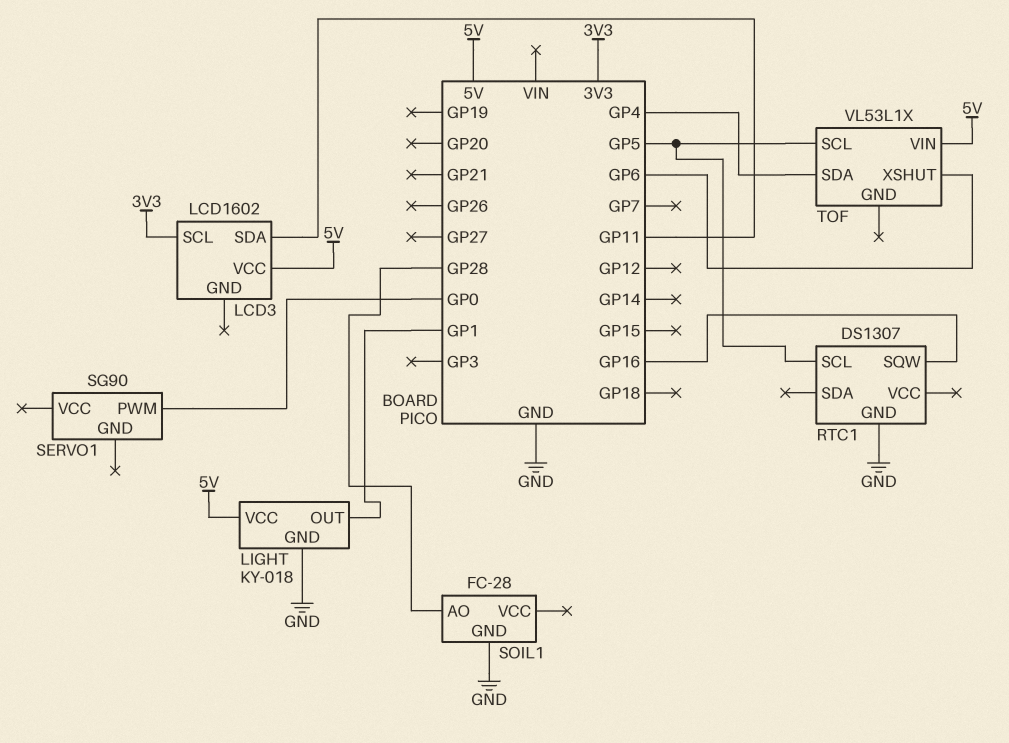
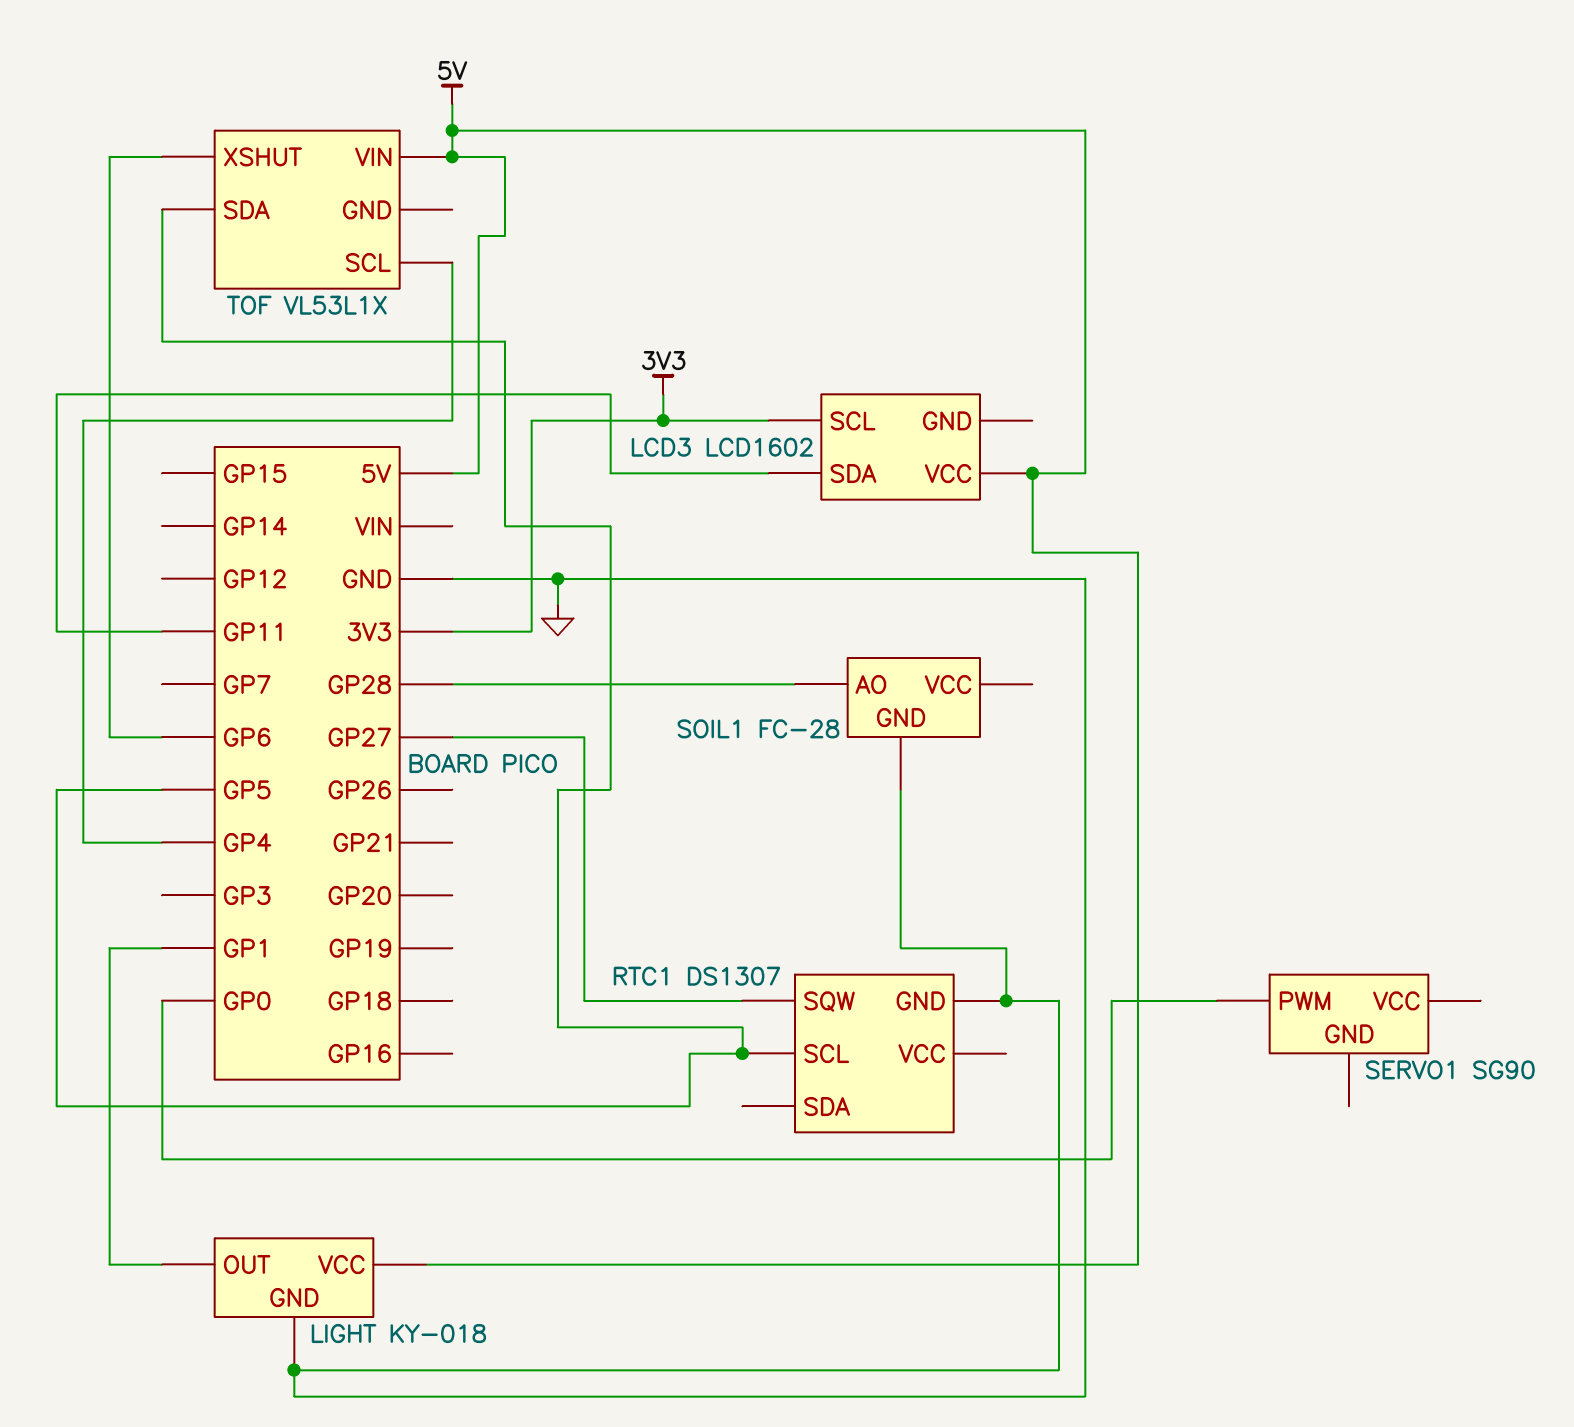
RTC1 pin SQW: GP16 -> GP27
TOF pin SCL: GP5 -> GP4
TOF pin SDA: GP4 -> GP5

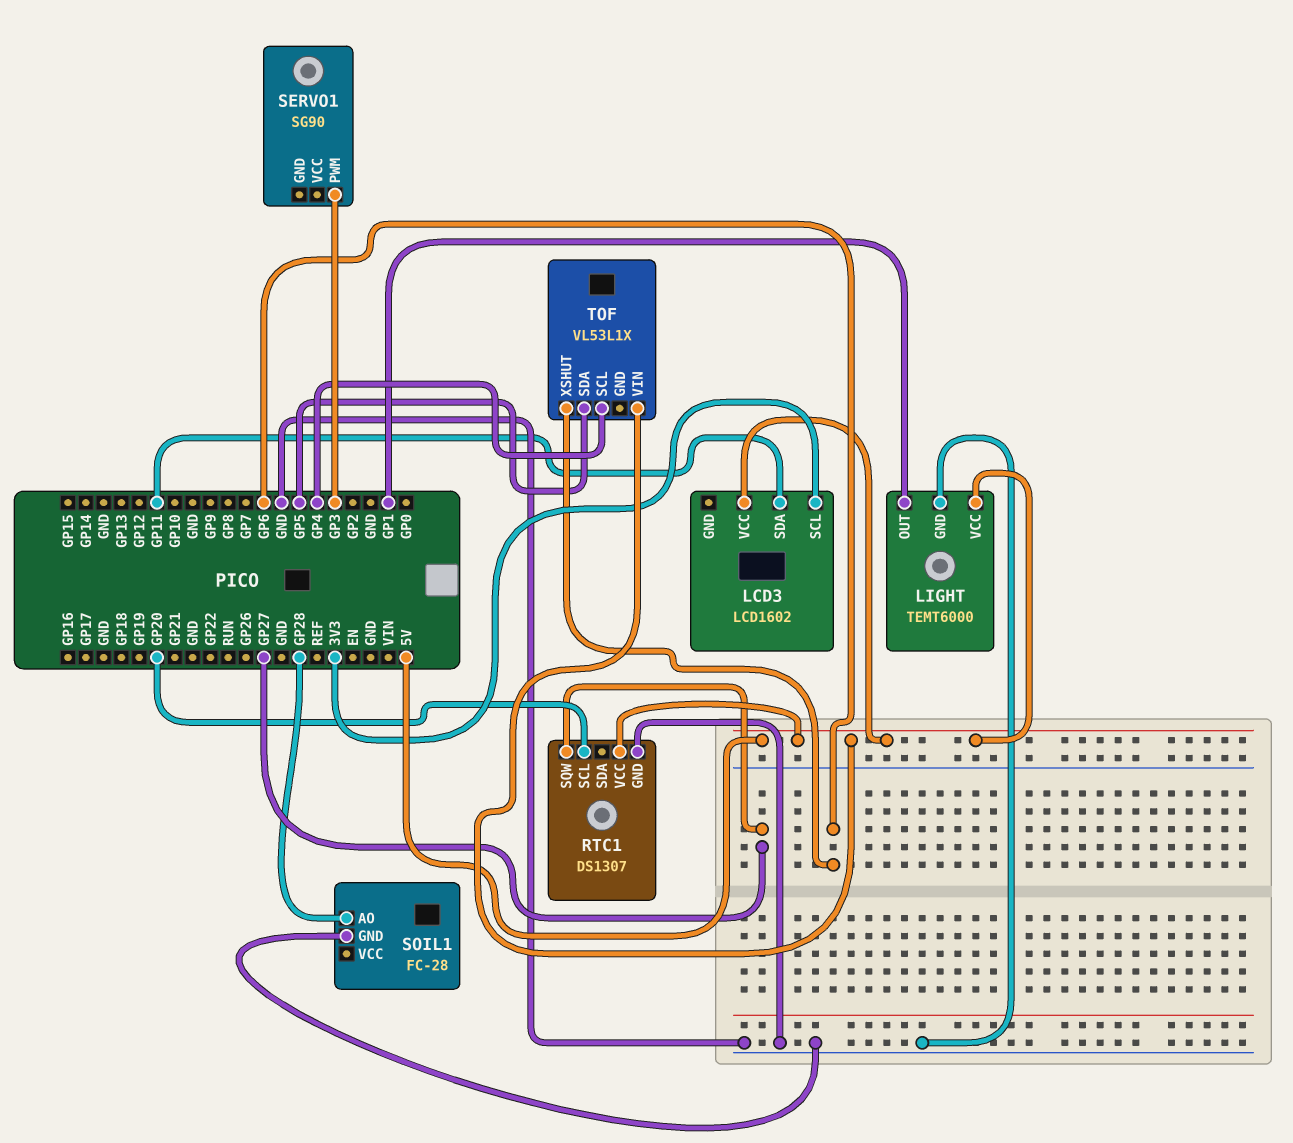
LIGHT: KY-018 -> TEMT6000
RTC1 pin SCL: GP5 -> GP20
RTC1 pin VCC: none -> 5V
SERVO1 pin PWM: GP0 -> GP3

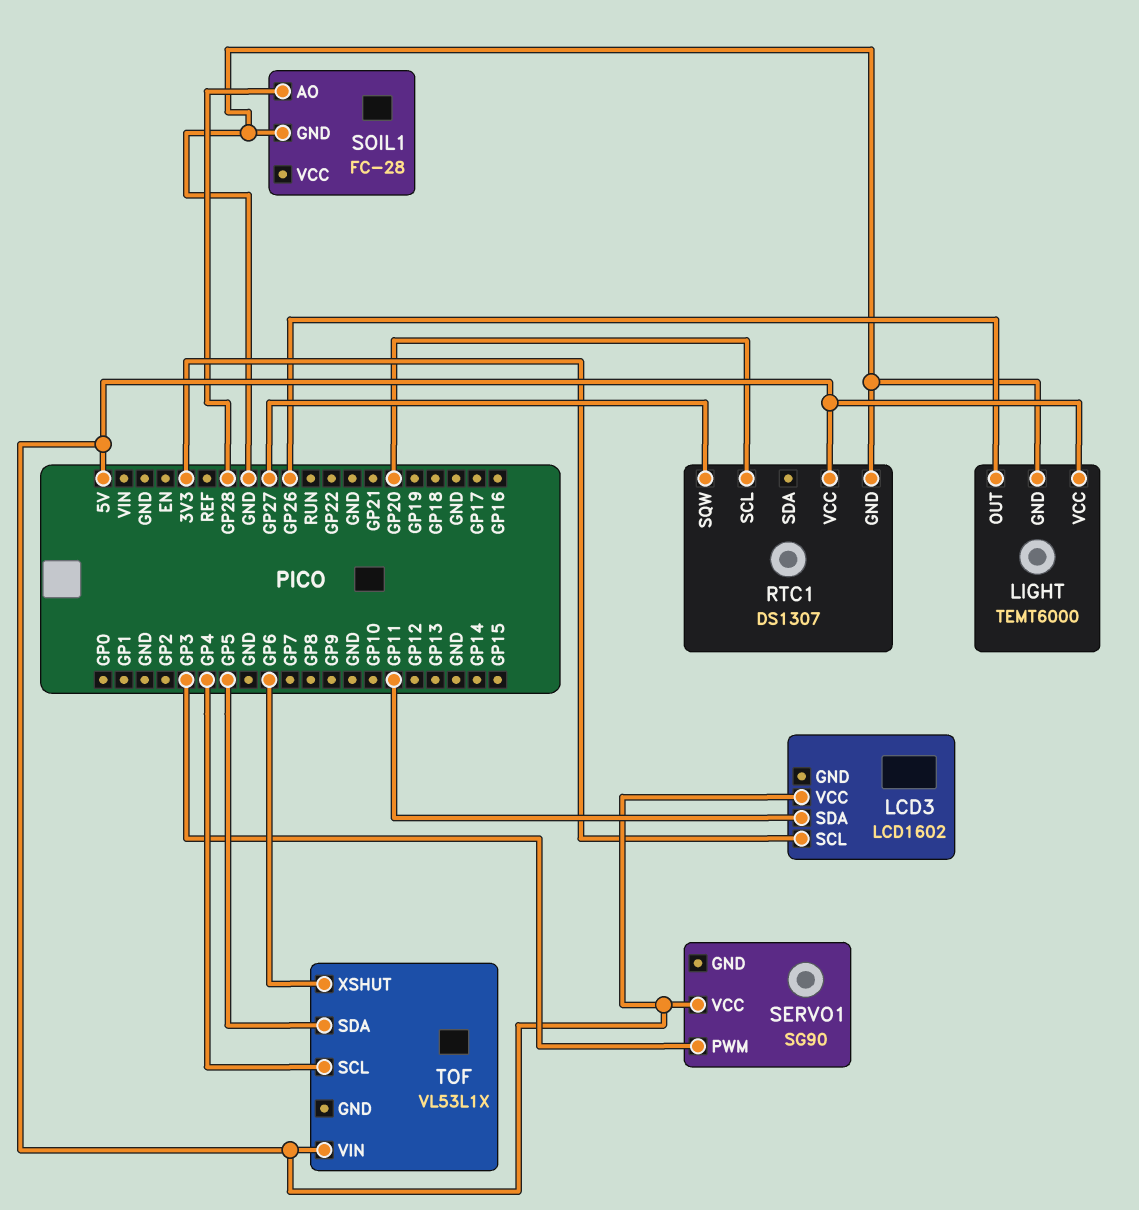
LIGHT pin OUT: GP1 -> GP26
SERVO1 pin VCC: none -> 5V

